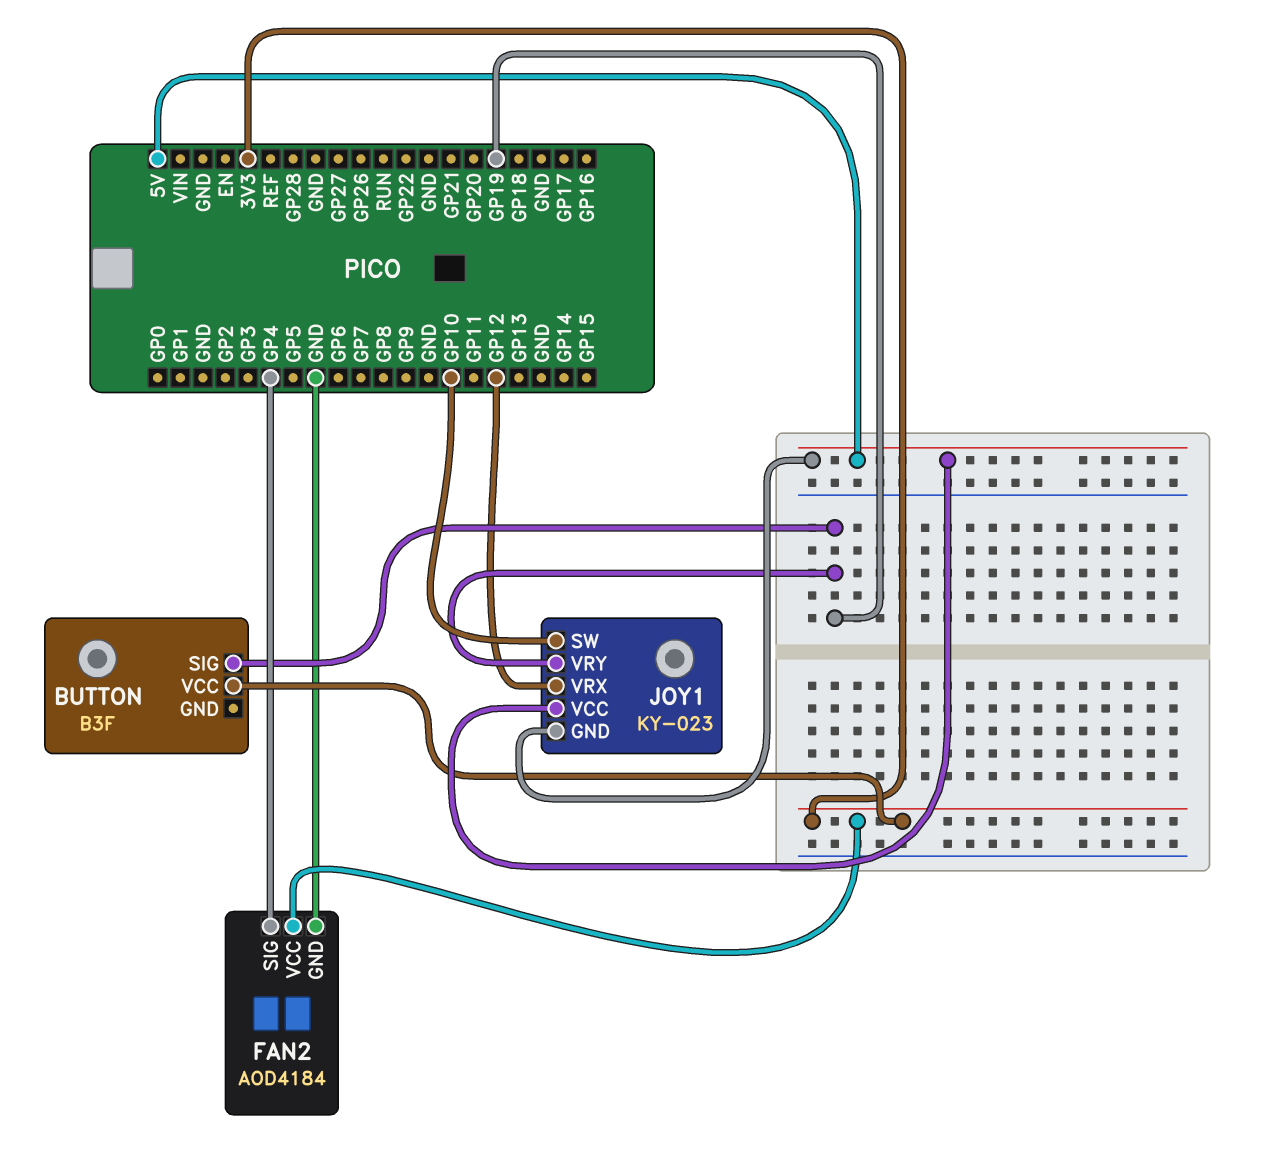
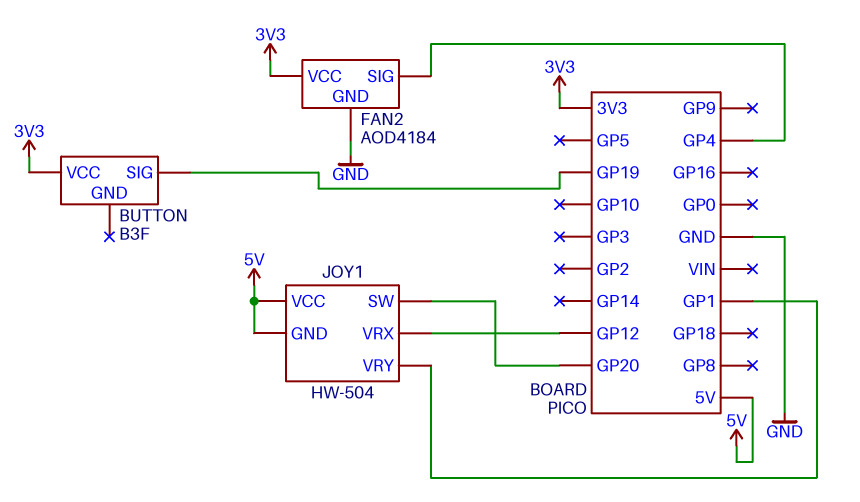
JOY1: KY-023 -> HW-504
JOY1 pin SW: GP10 -> GP20
JOY1 pin VRY: GP19 -> GP1

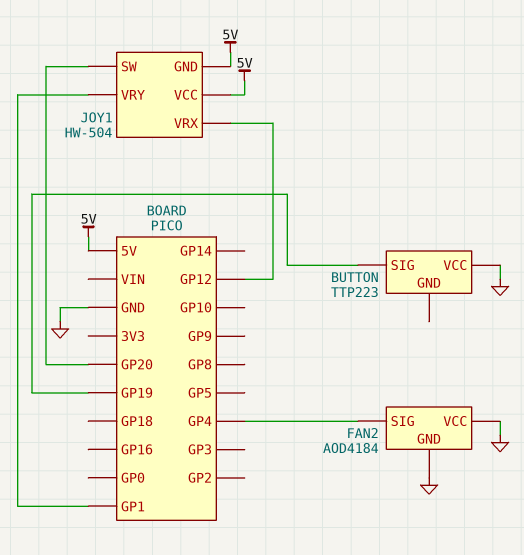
BUTTON: B3F -> TTP223
BUTTON pin VCC: 3V3 -> GND
FAN2 pin VCC: 3V3 -> GND

